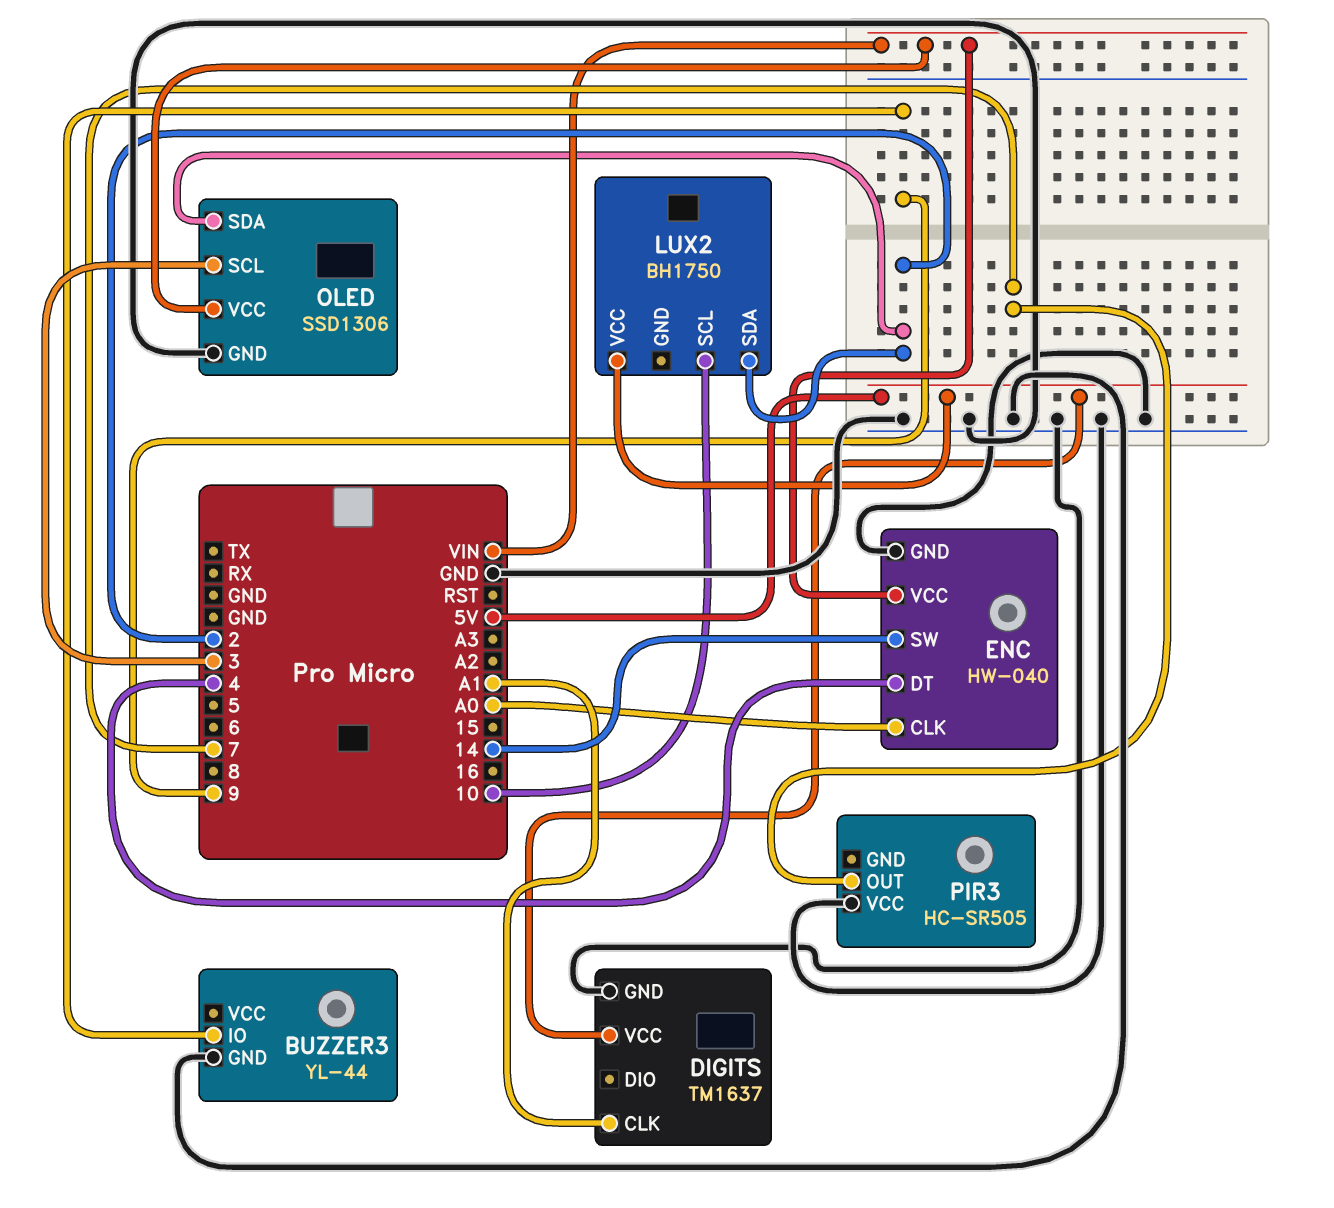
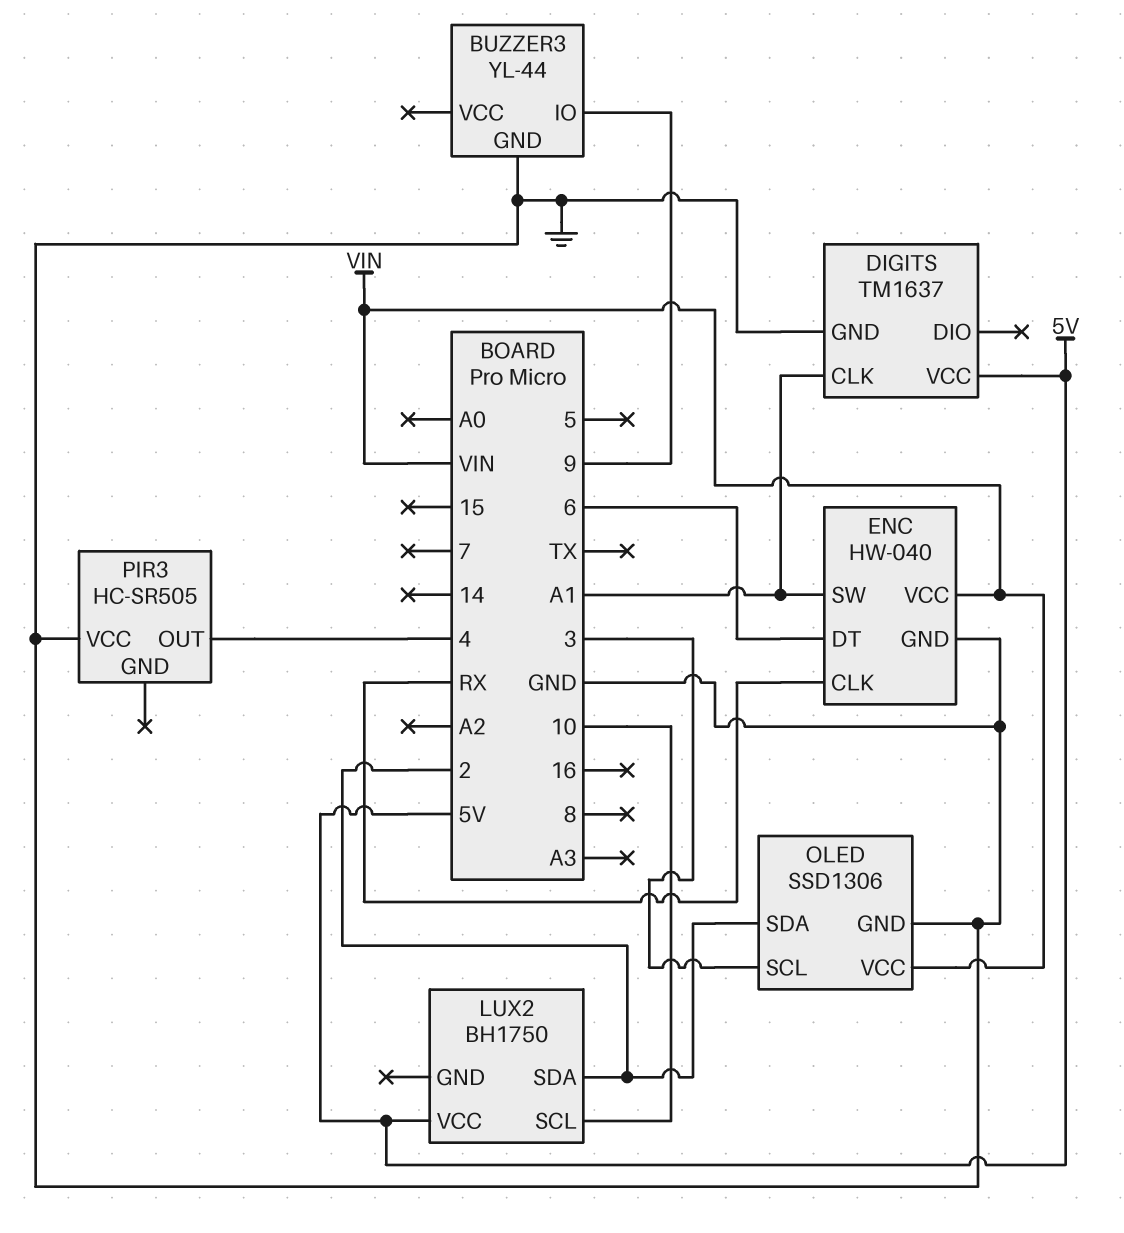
ENC pin CLK: A0 -> RX
ENC pin DT: 4 -> 6
ENC pin SW: 14 -> A1
PIR3 pin OUT: 7 -> 4

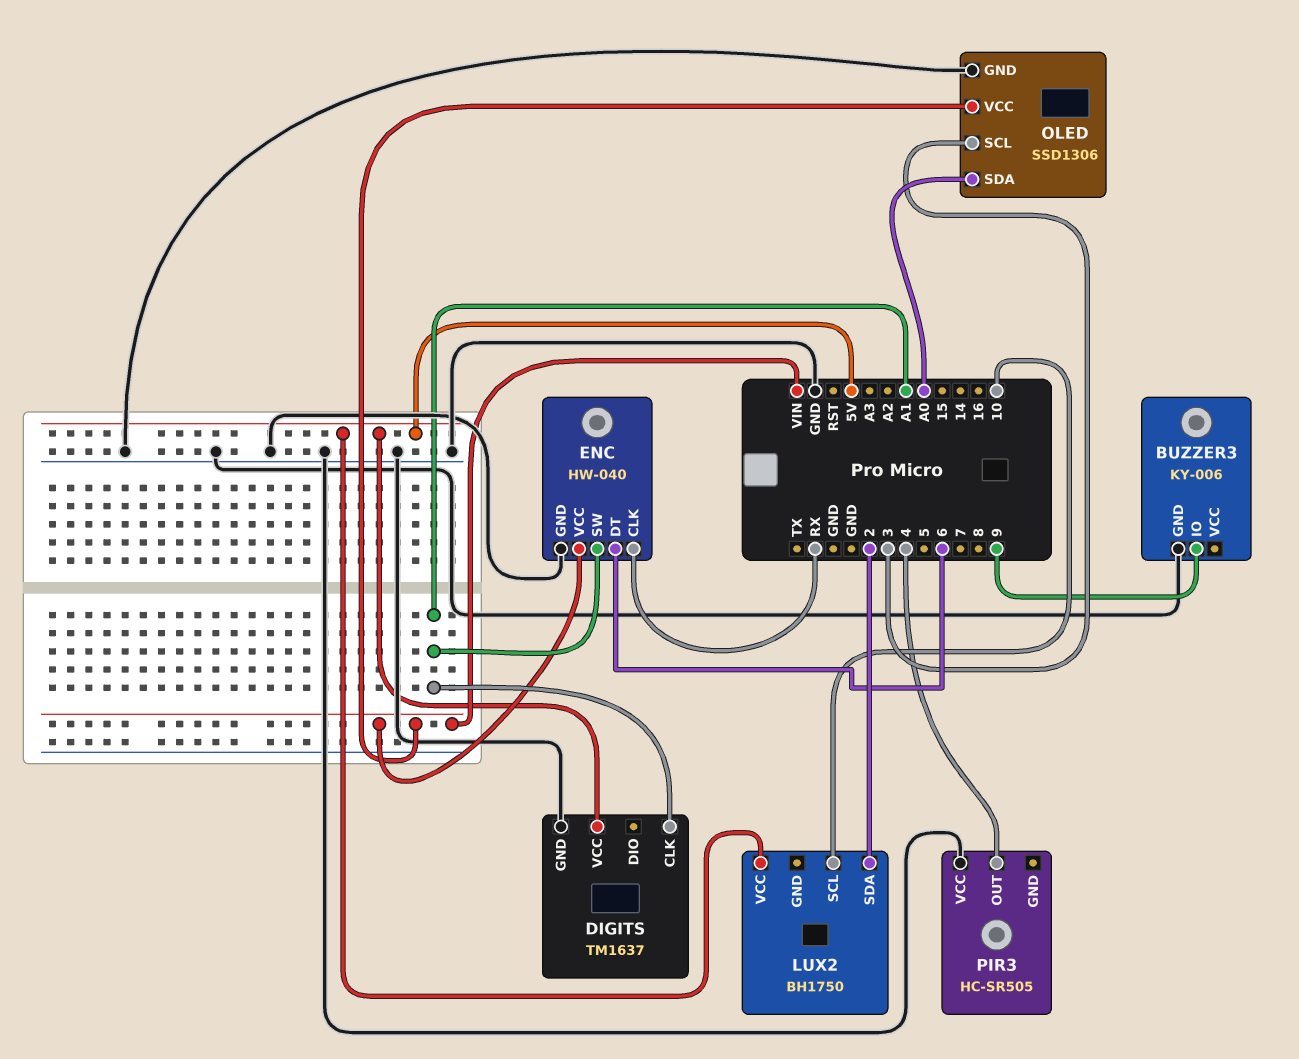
BUZZER3: YL-44 -> KY-006
OLED pin SDA: 2 -> A0

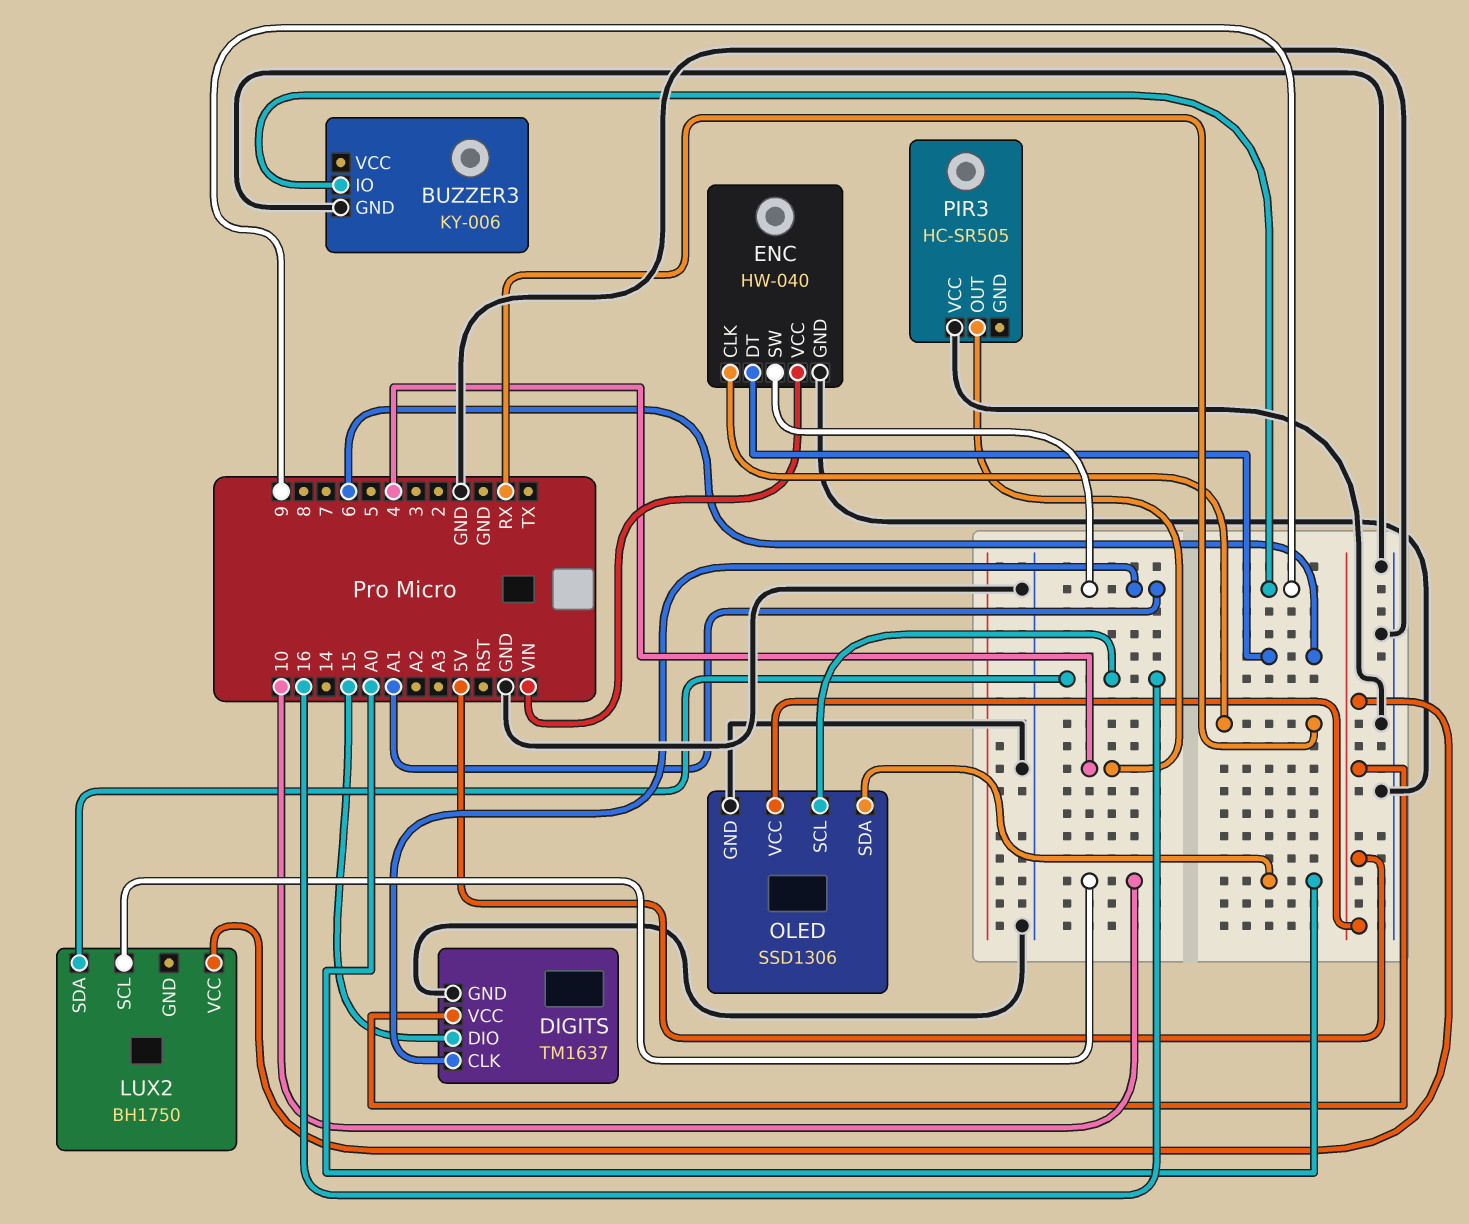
DIGITS pin DIO: none -> 15
LUX2 pin SDA: 2 -> 16
OLED pin SCL: 3 -> 16
OLED pin VCC: VIN -> 5V

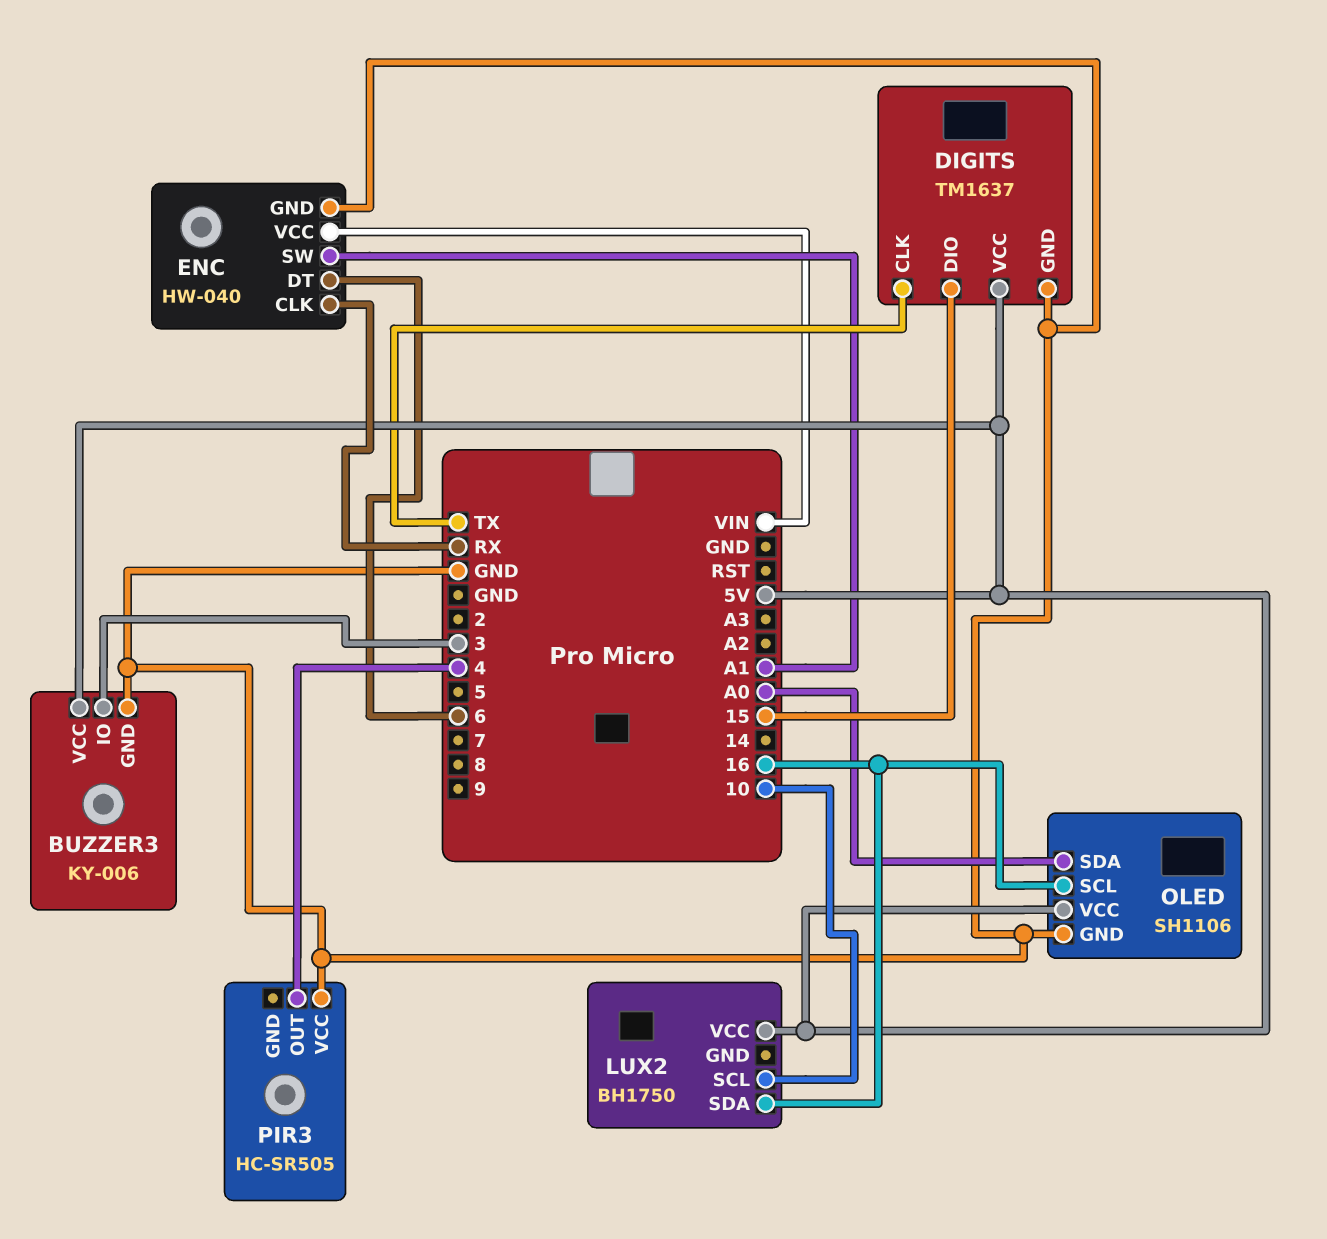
BUZZER3 pin IO: 9 -> 3
BUZZER3 pin VCC: none -> 5V
DIGITS pin CLK: A1 -> TX
OLED: SSD1306 -> SH1106

